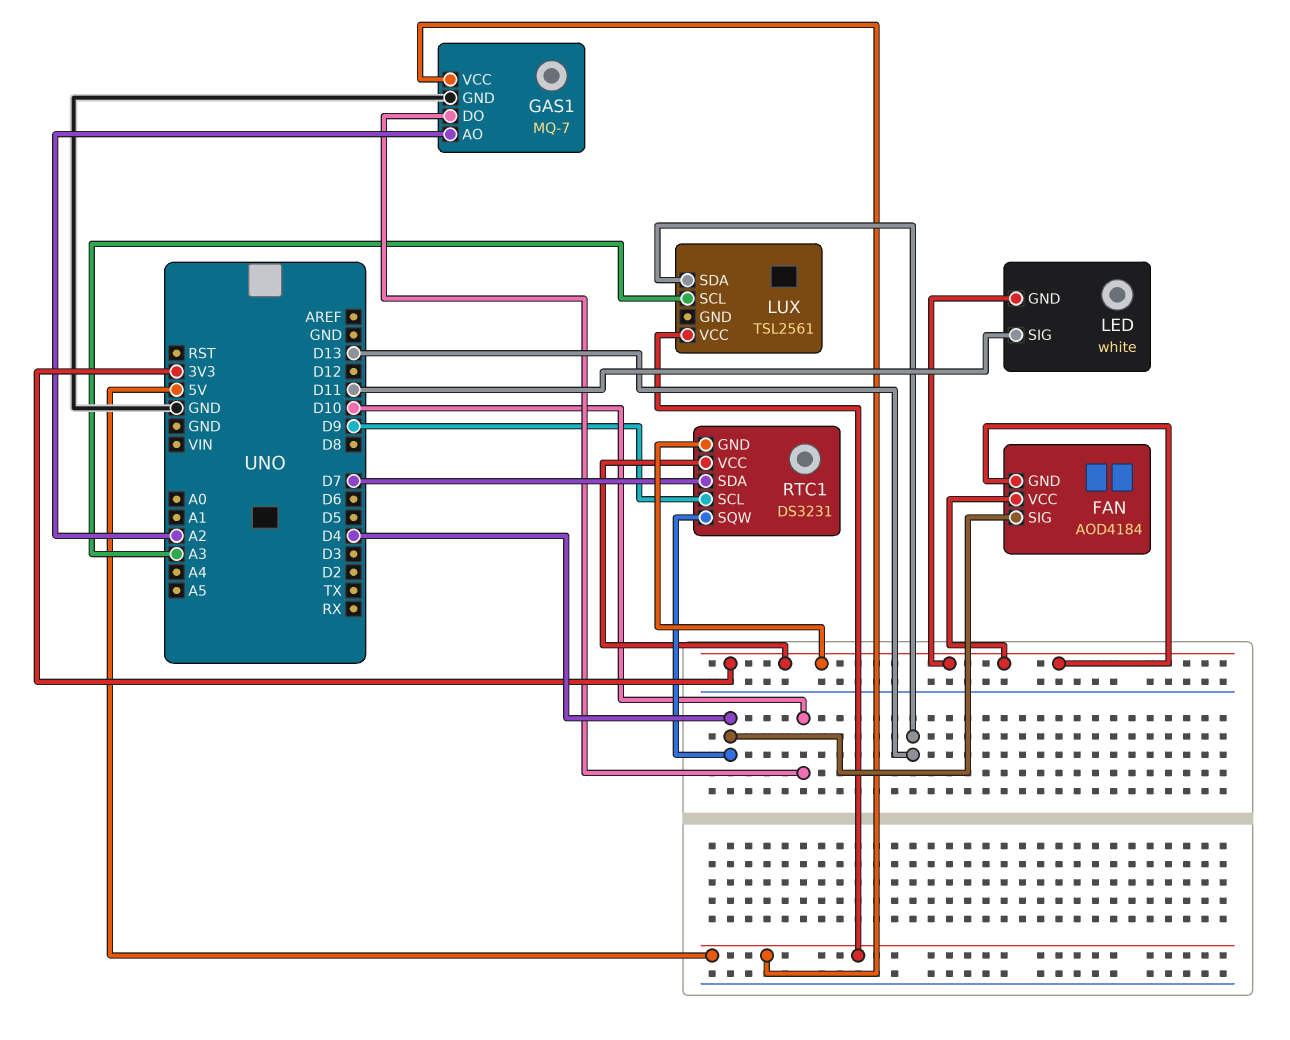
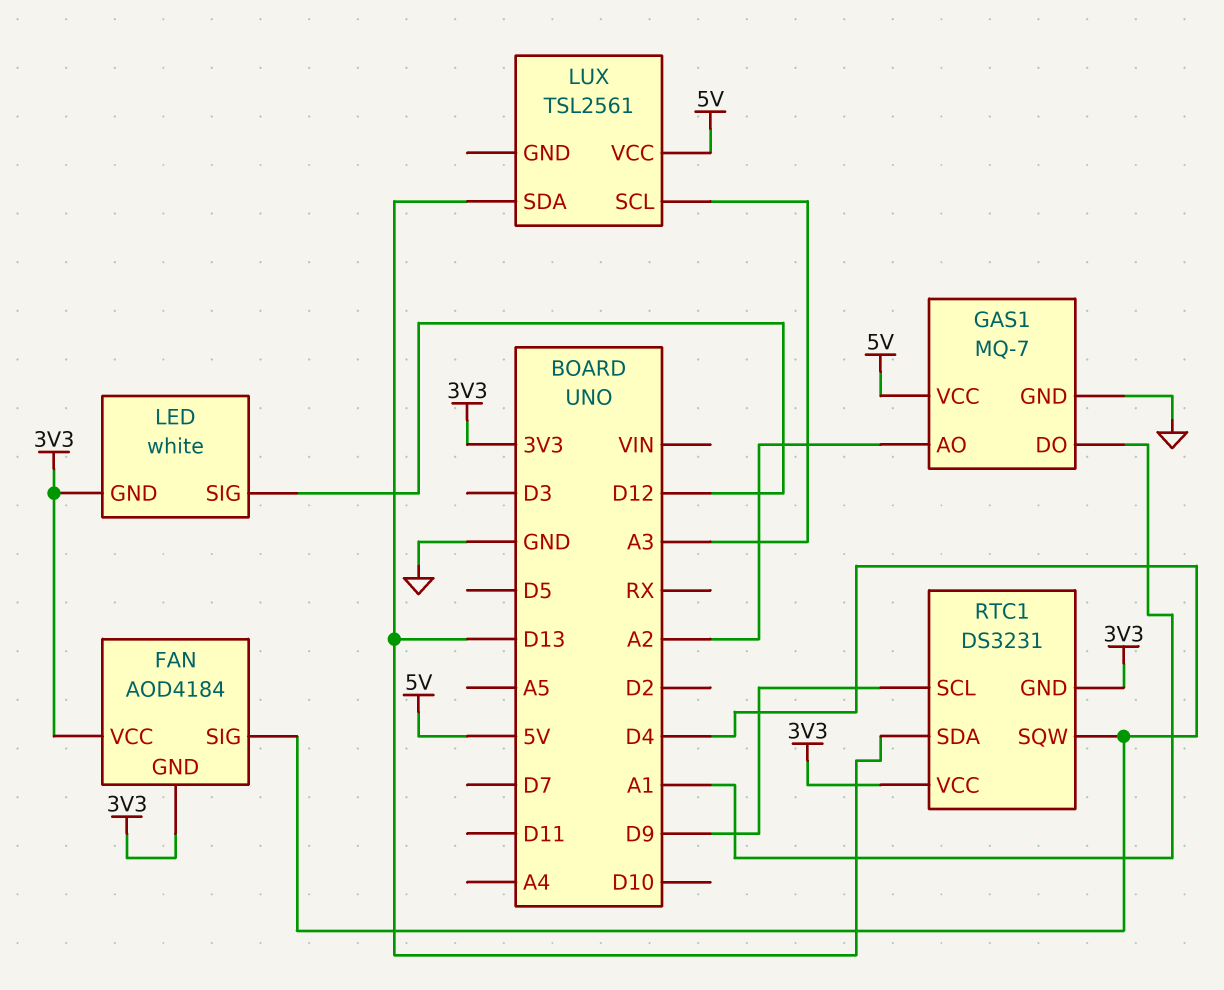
GAS1 pin DO: D10 -> A1
LED pin SIG: D11 -> D12
RTC1 pin SDA: D7 -> D13

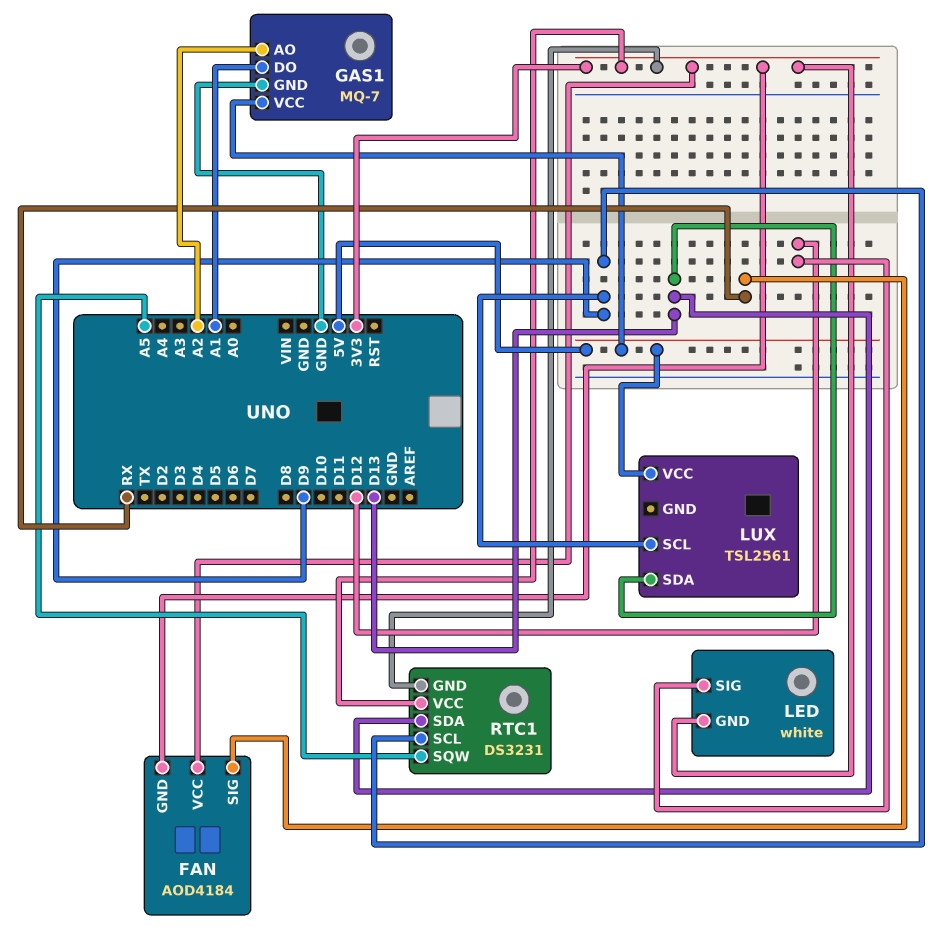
FAN pin SIG: D4 -> RX
LUX pin SCL: A3 -> D9
RTC1 pin SQW: D4 -> A5

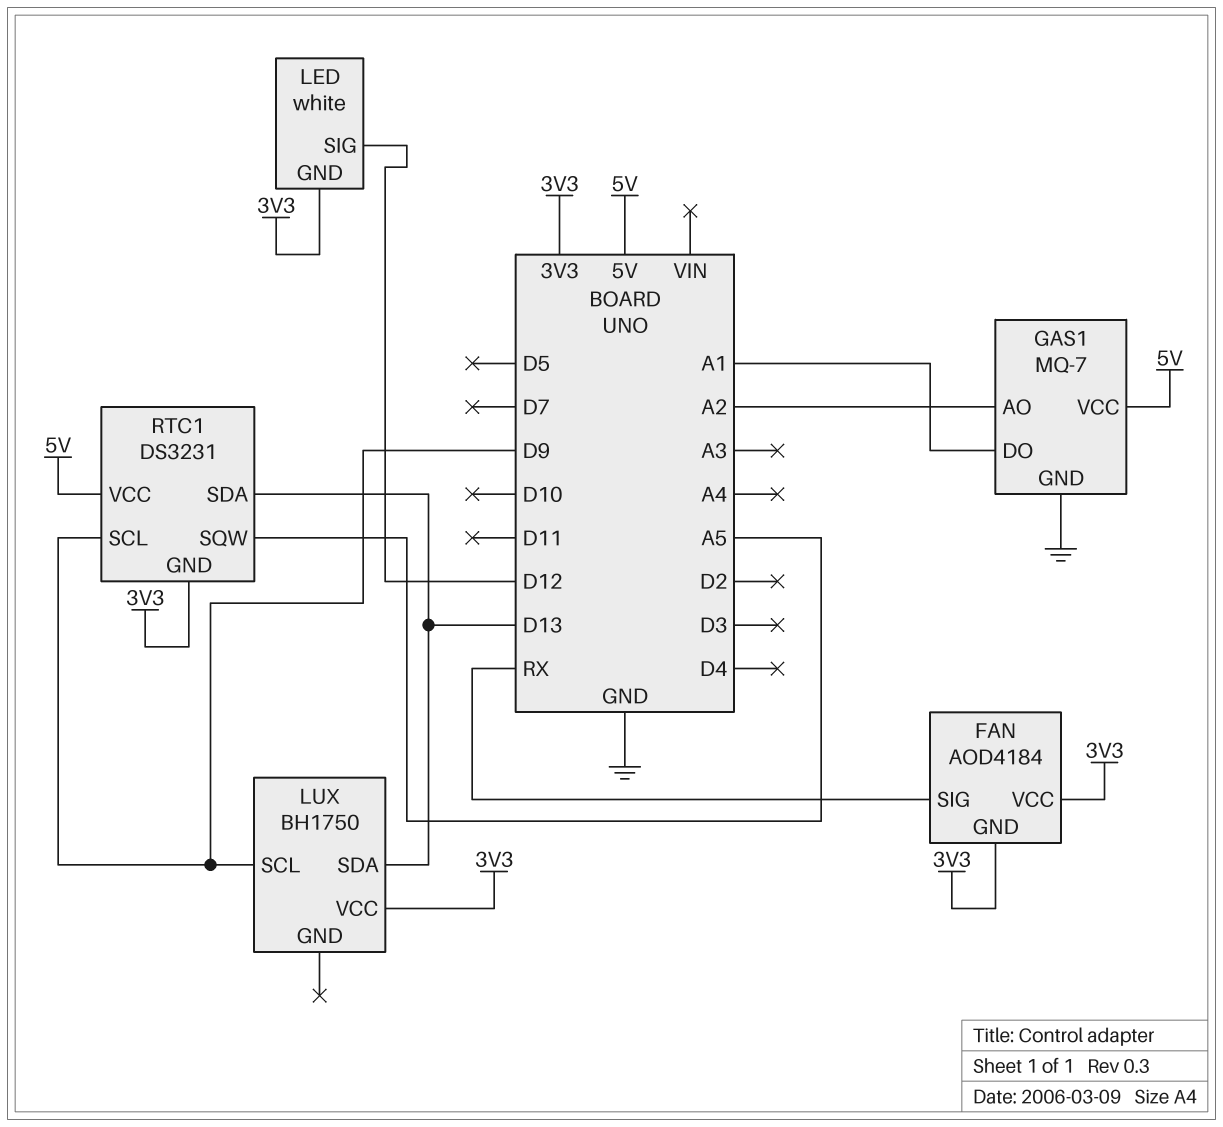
LUX: TSL2561 -> BH1750
LUX pin VCC: 5V -> 3V3
RTC1 pin VCC: 3V3 -> 5V

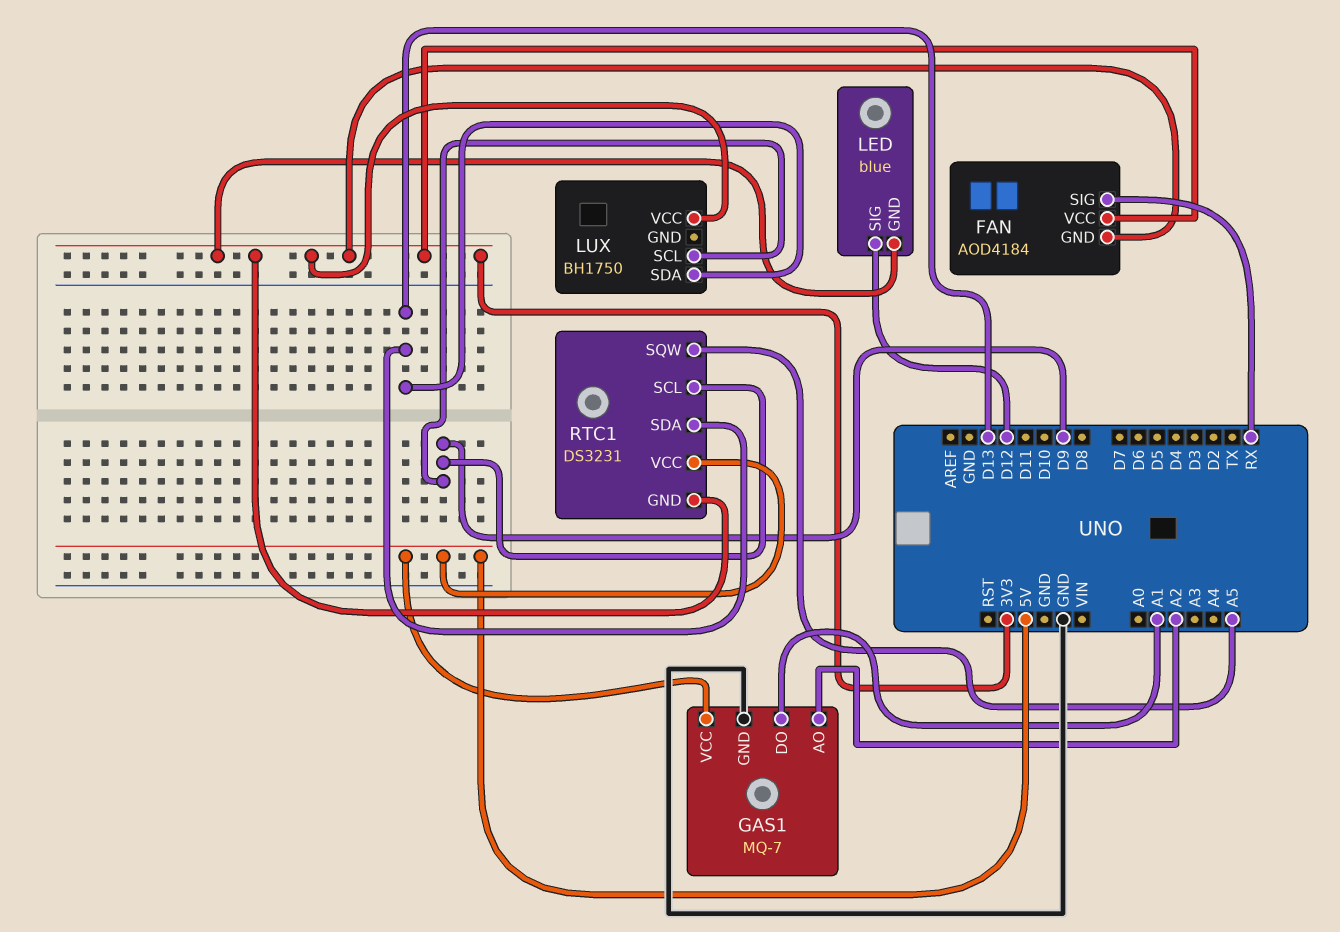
LED: white -> blue

